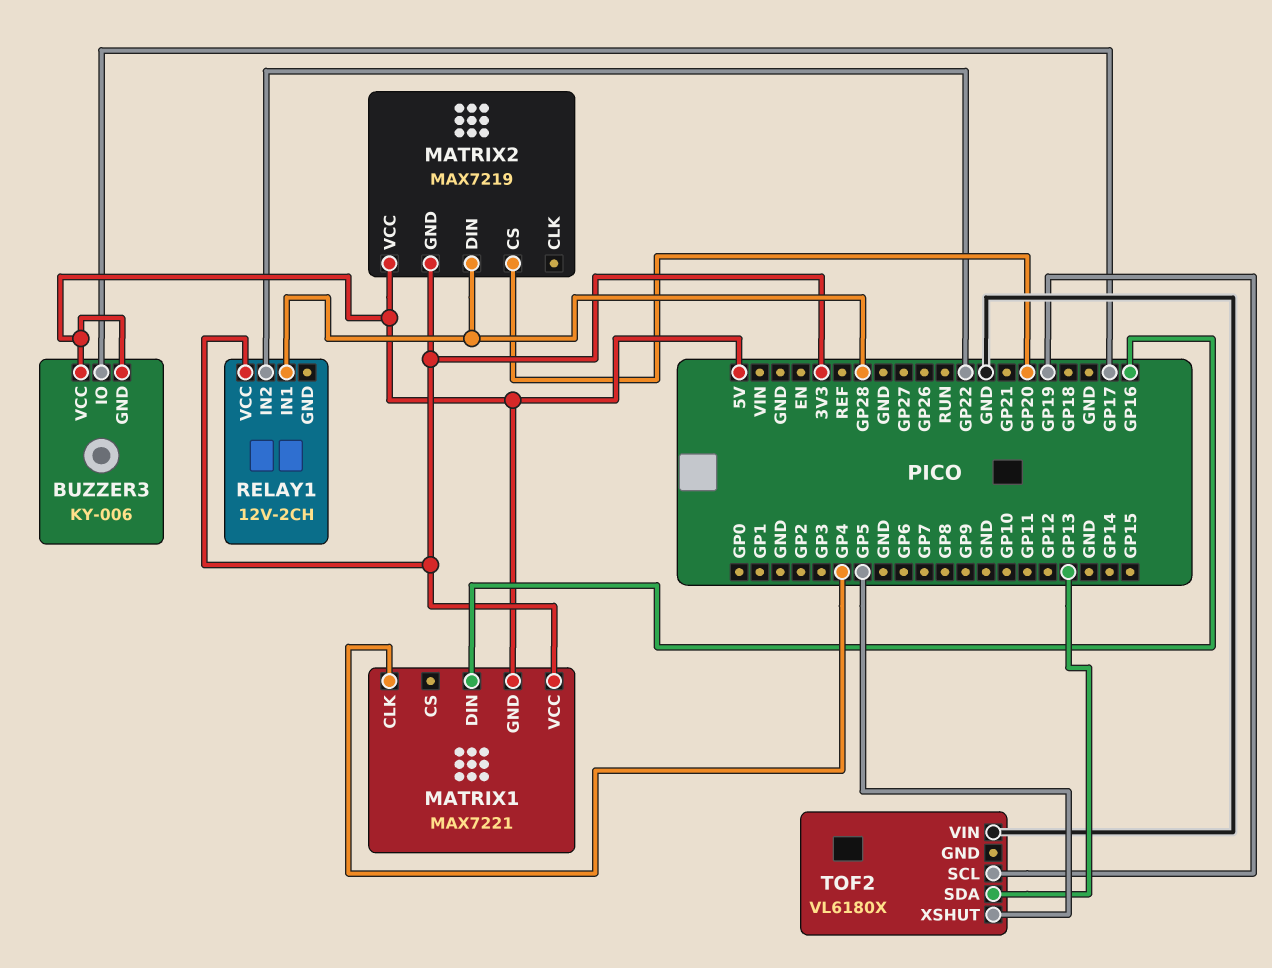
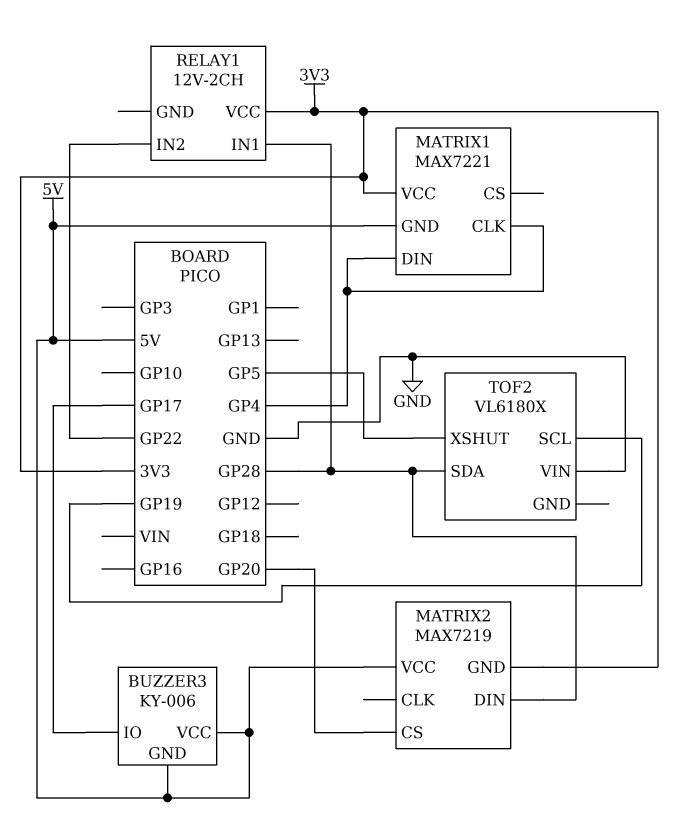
MATRIX1 pin DIN: GP16 -> GP4
TOF2 pin SDA: GP13 -> GP28

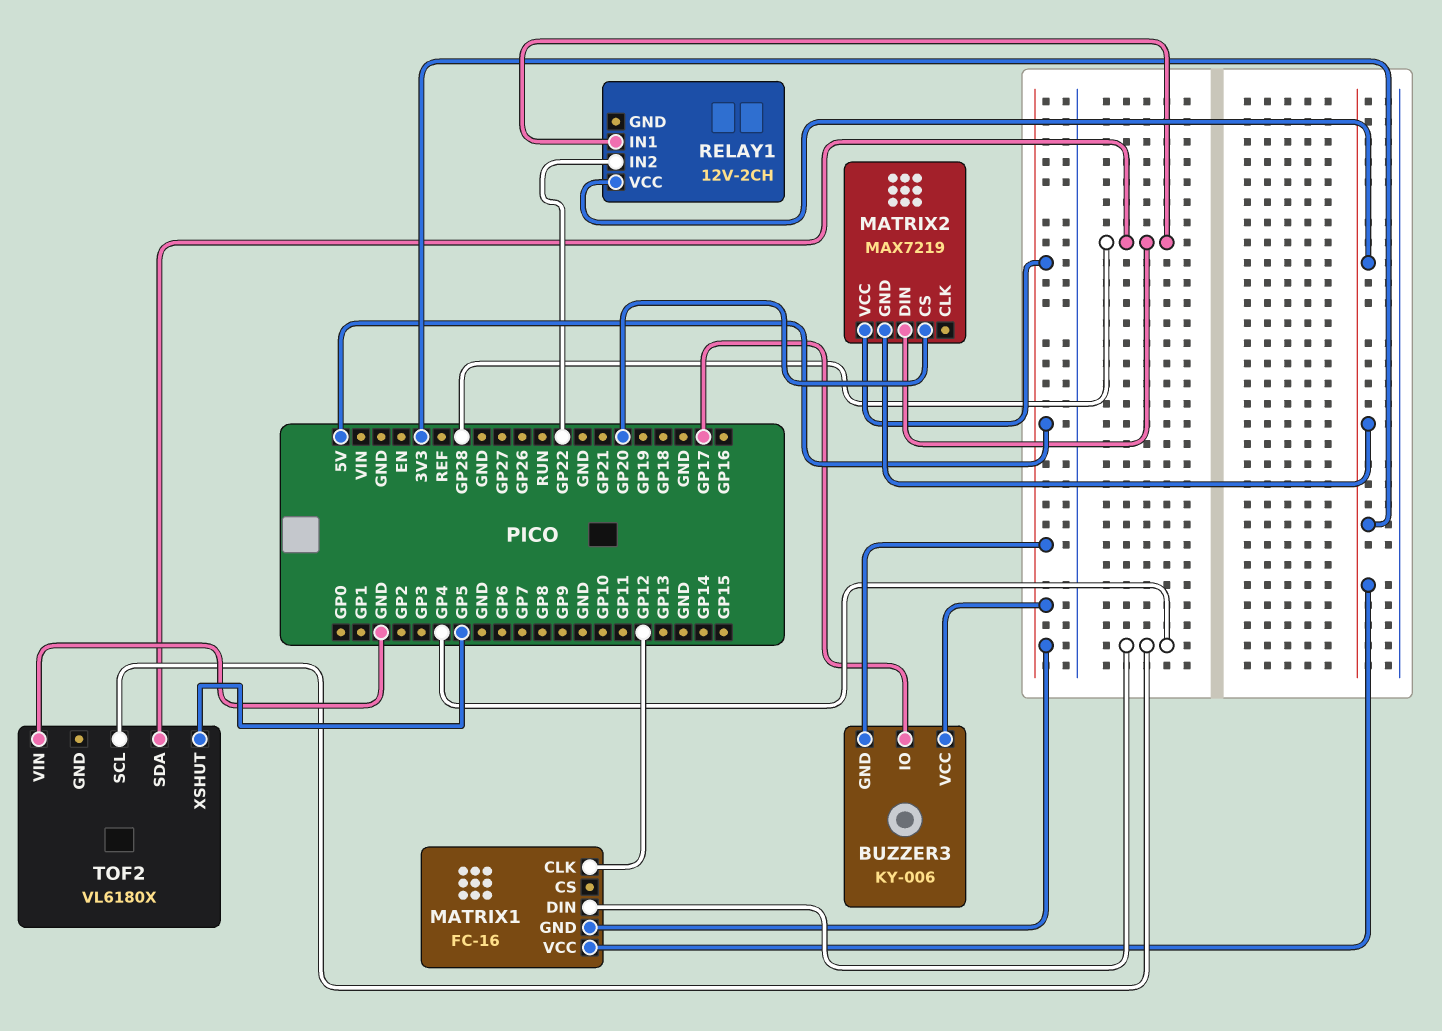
MATRIX1: MAX7221 -> FC-16
MATRIX1 pin CLK: GP4 -> GP12
TOF2 pin SCL: GP19 -> GP4

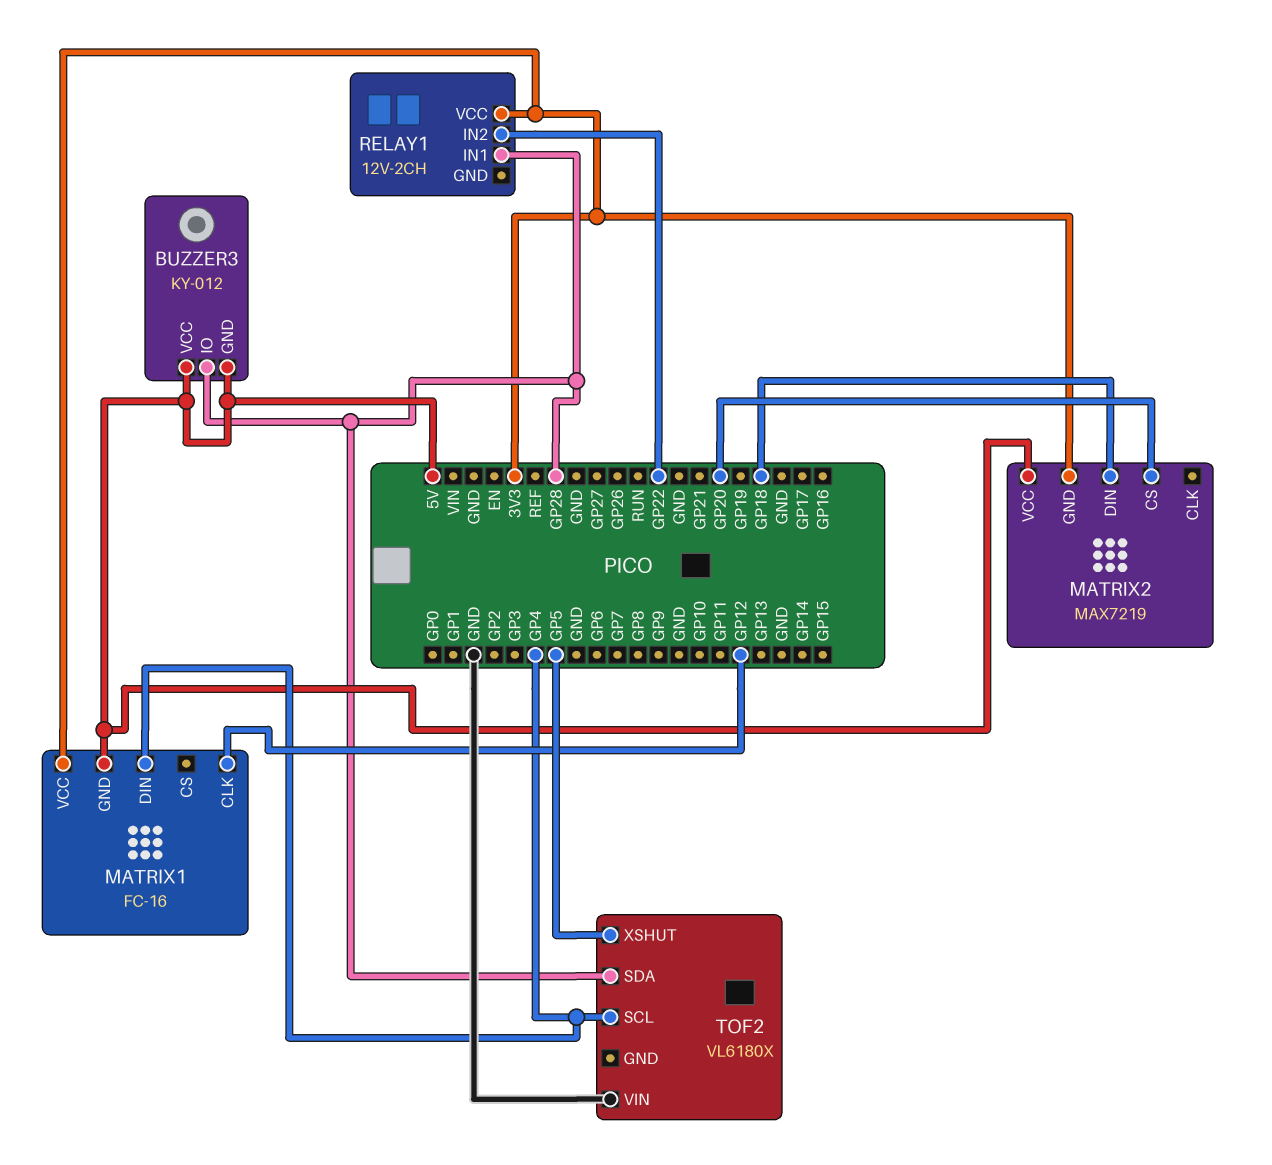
BUZZER3: KY-006 -> KY-012
BUZZER3 pin IO: GP17 -> GP28
MATRIX2 pin DIN: GP28 -> GP18

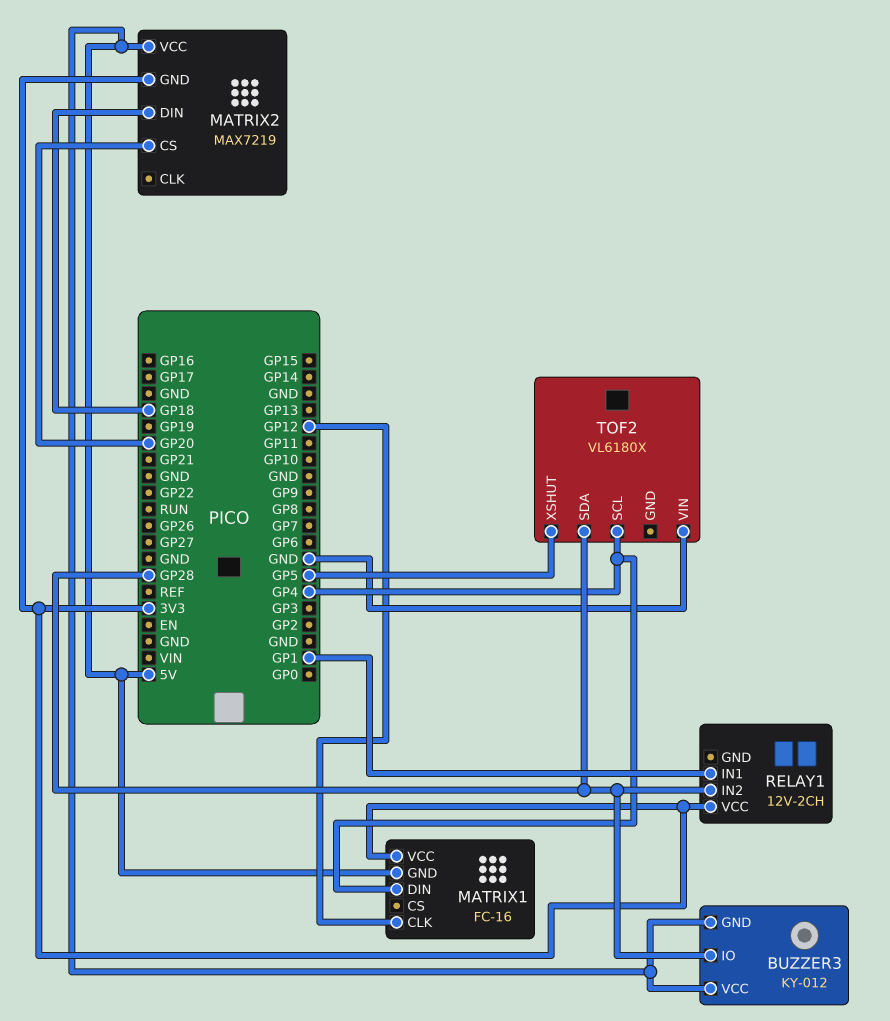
RELAY1 pin IN1: GP28 -> GP1
RELAY1 pin IN2: GP22 -> GP28

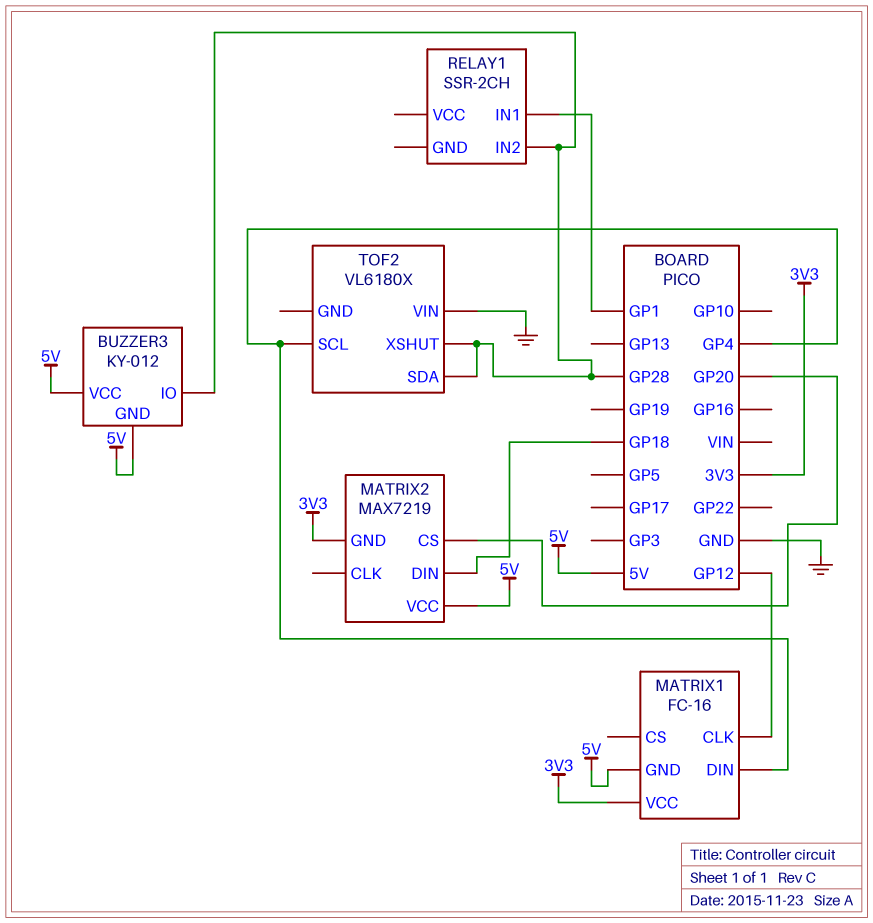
RELAY1: 12V-2CH -> SSR-2CH
RELAY1 pin VCC: 3V3 -> none
TOF2 pin XSHUT: GP5 -> GP28

